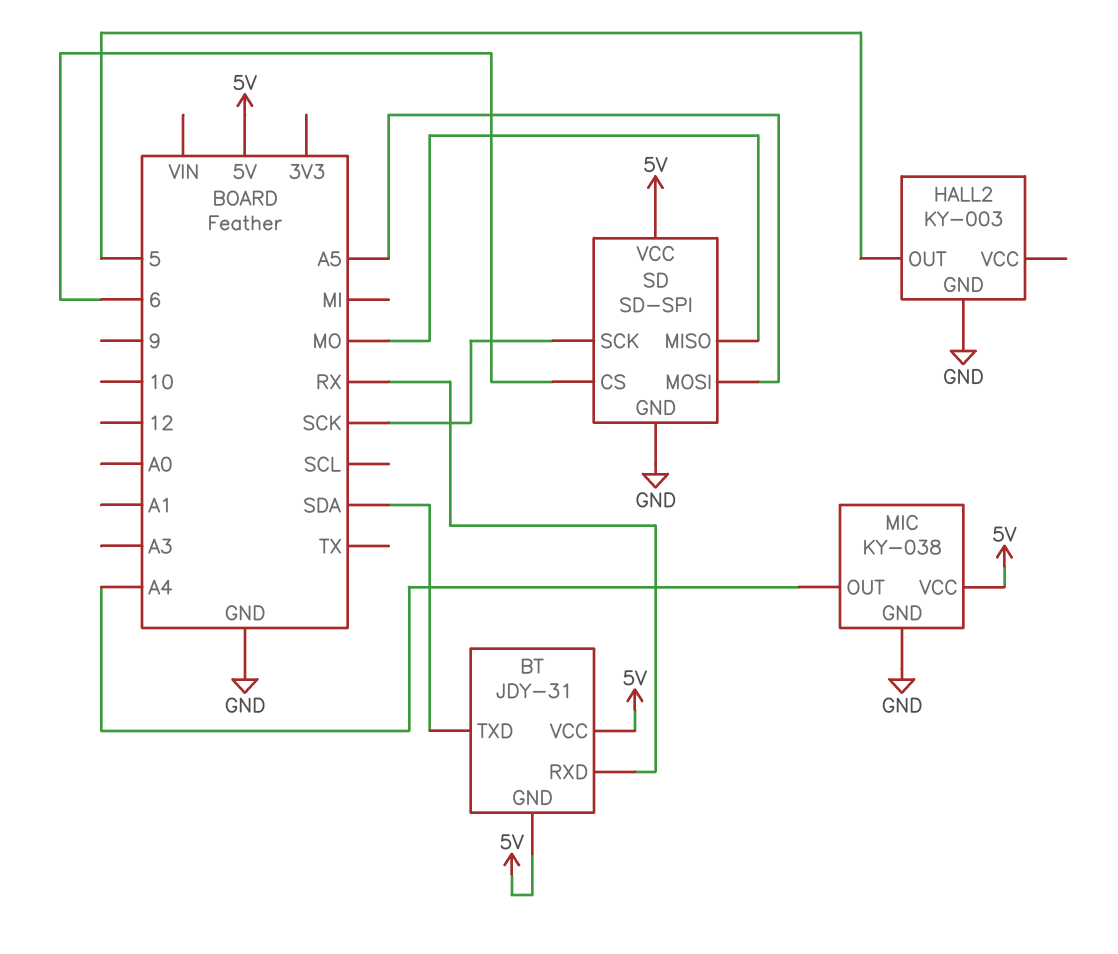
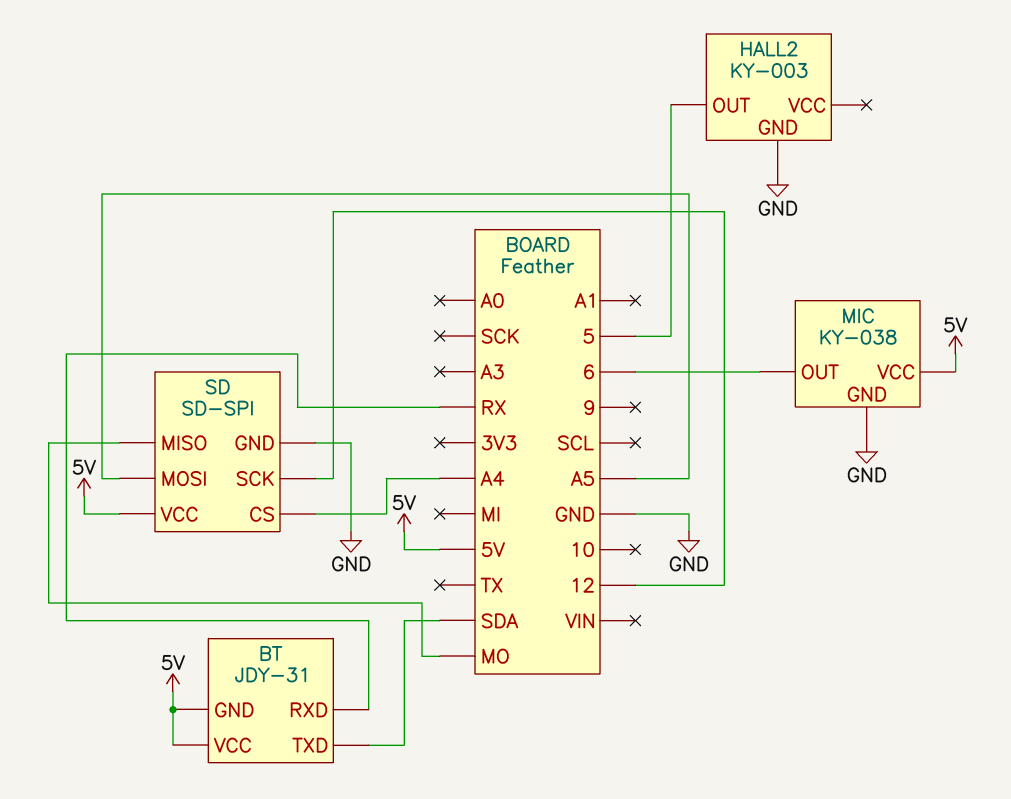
MIC pin OUT: A4 -> 6
SD pin CS: 6 -> A4
SD pin SCK: SCK -> 12

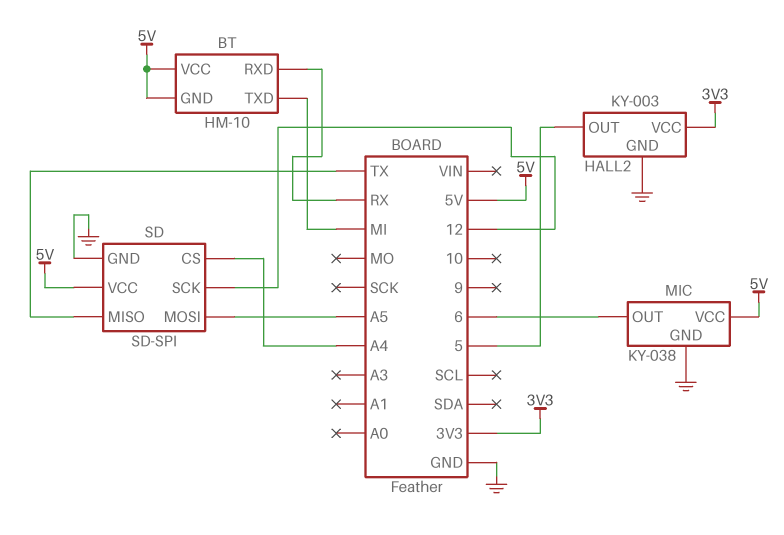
BT: JDY-31 -> HM-10
BT pin TXD: SDA -> MI
HALL2 pin VCC: none -> 3V3
SD pin MISO: MO -> TX

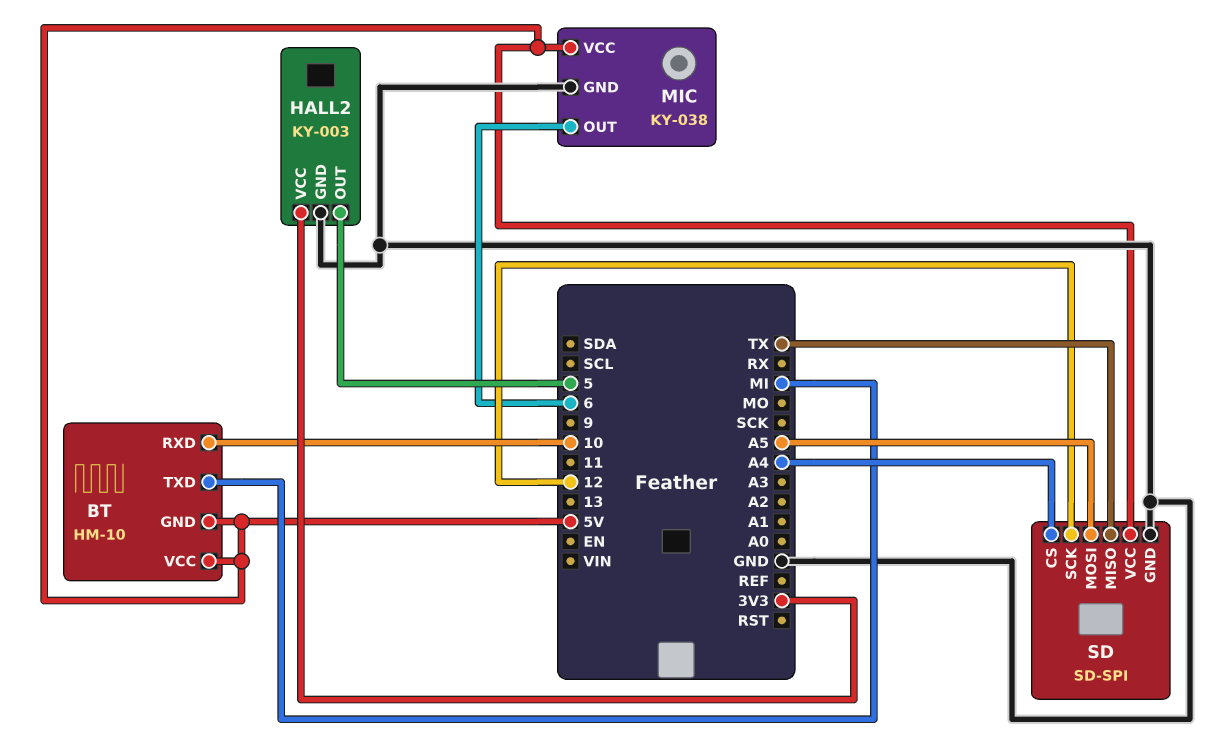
BT pin RXD: RX -> 10

